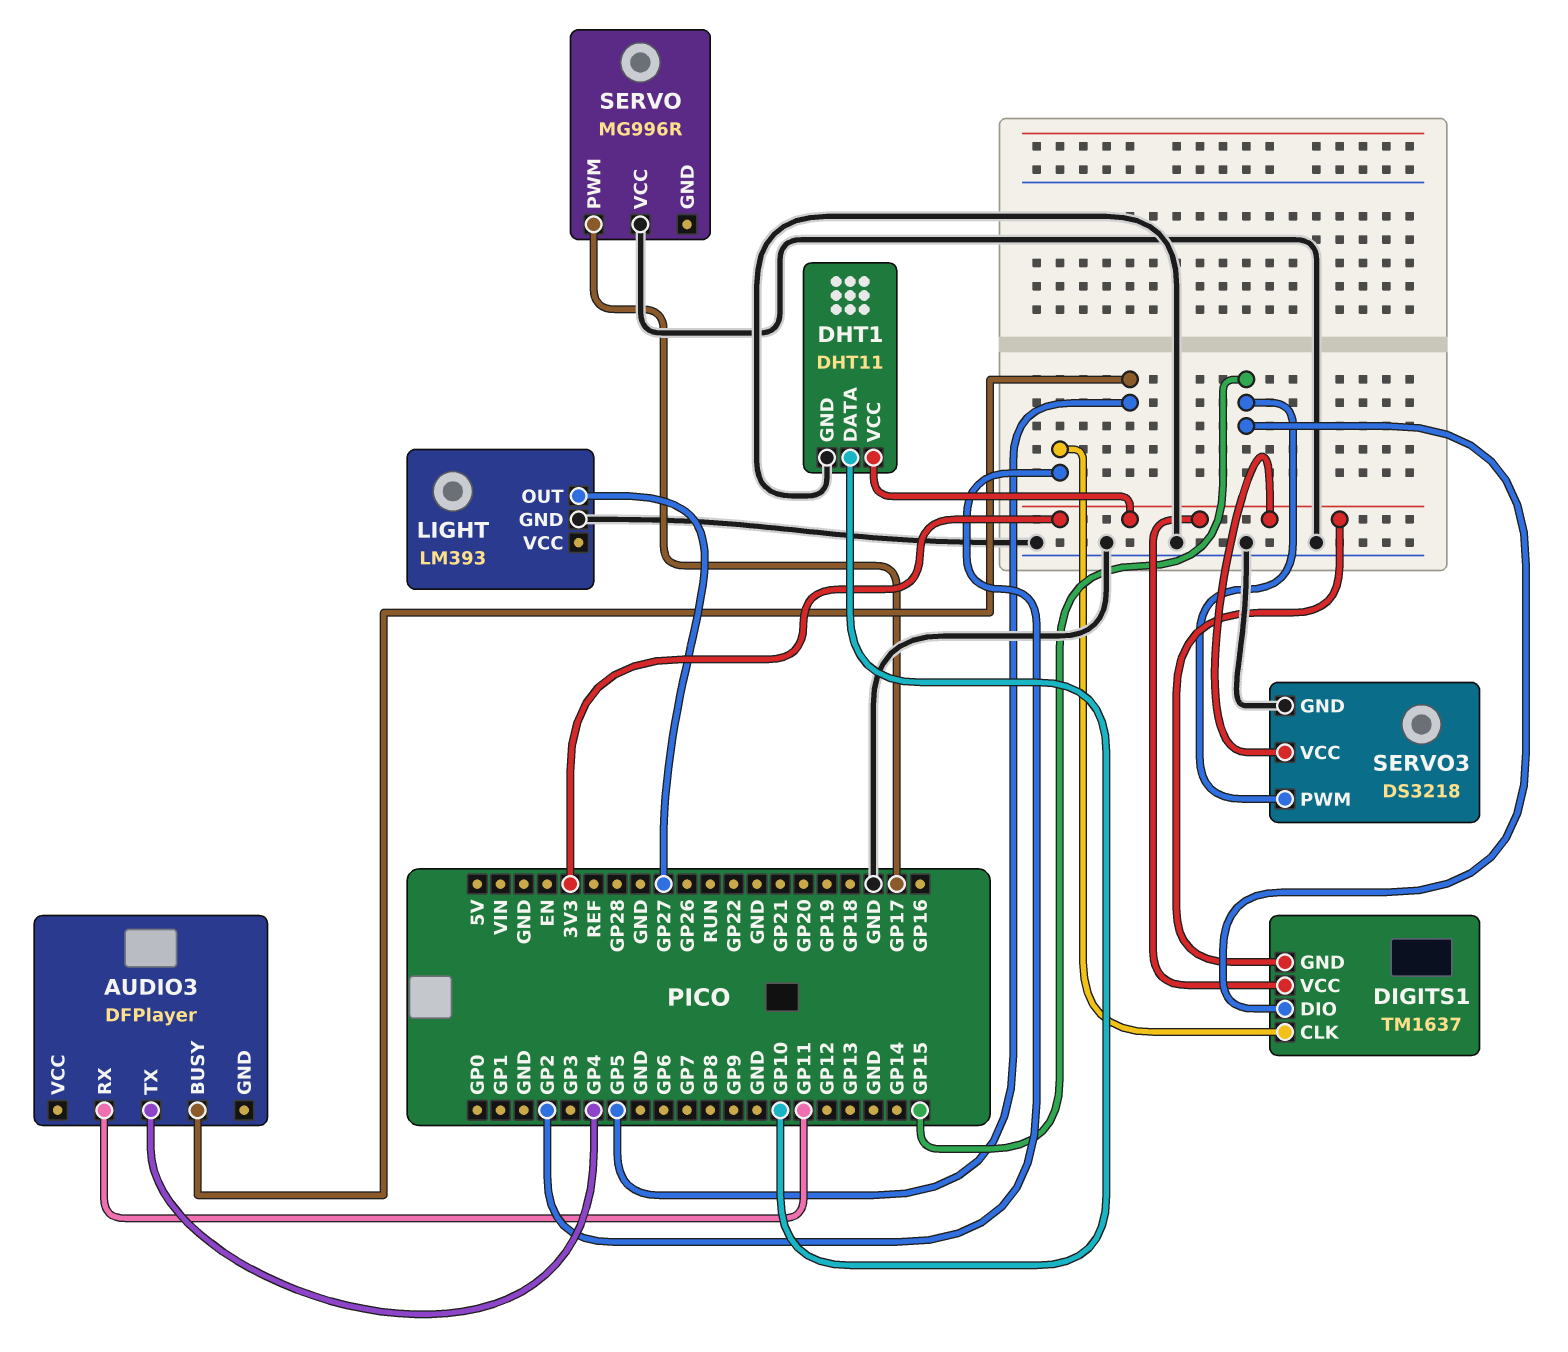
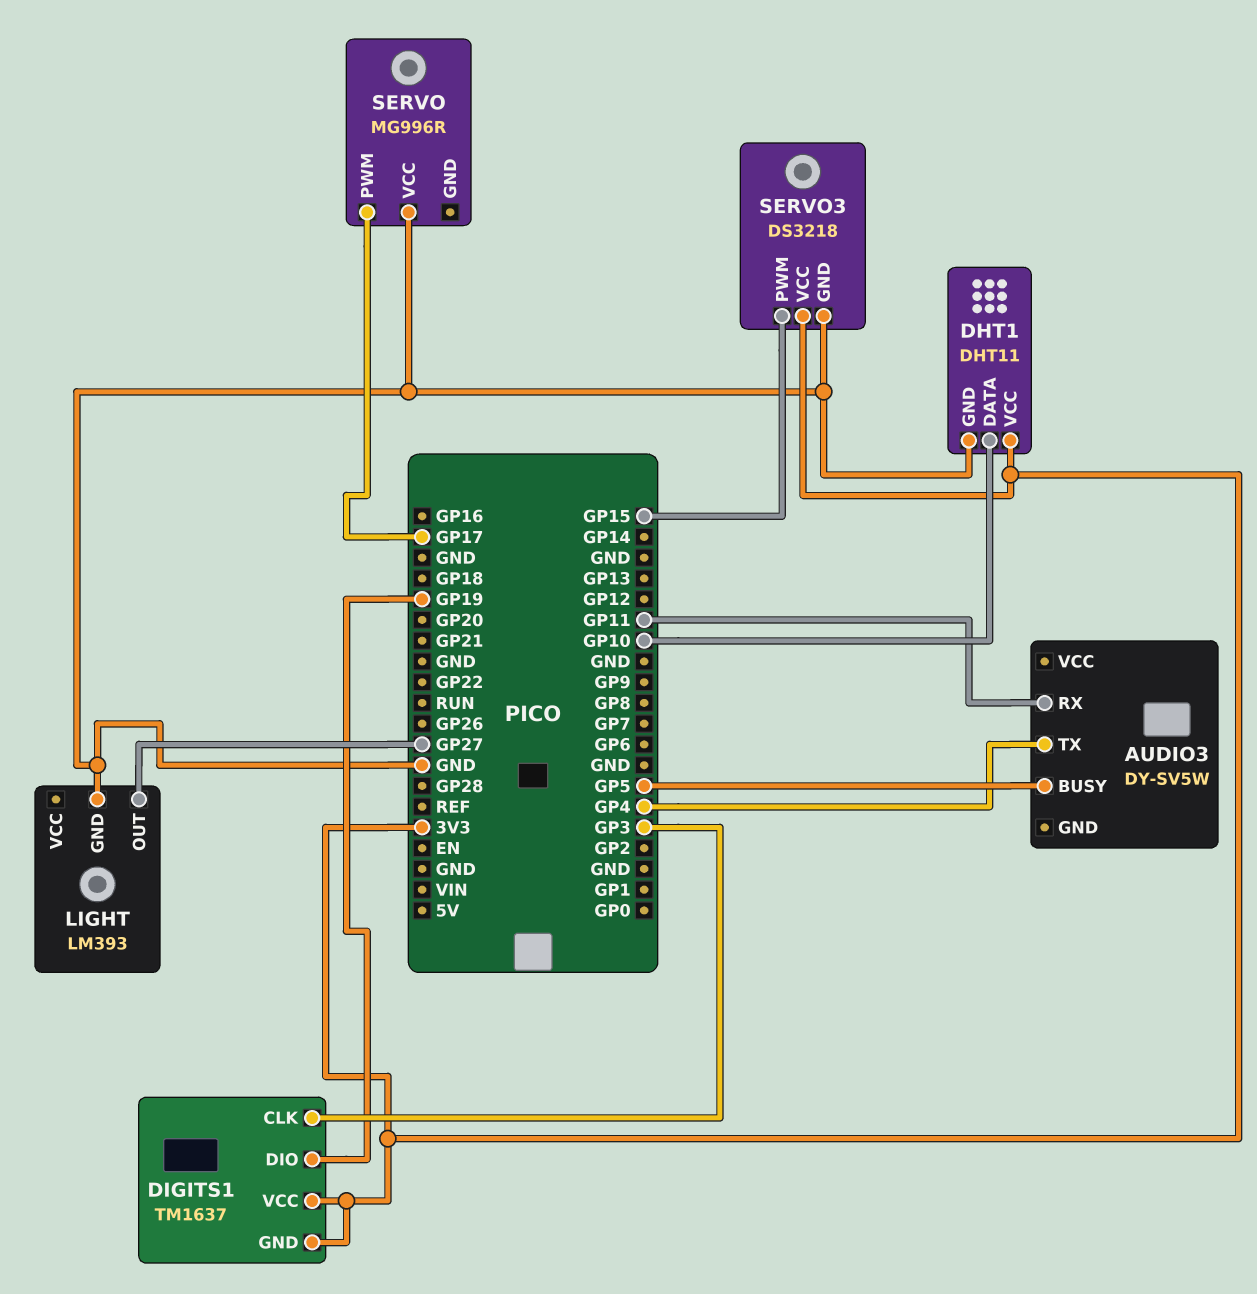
AUDIO3: DFPlayer -> DY-SV5W
DIGITS1 pin CLK: GP2 -> GP3
DIGITS1 pin DIO: GP15 -> GP19

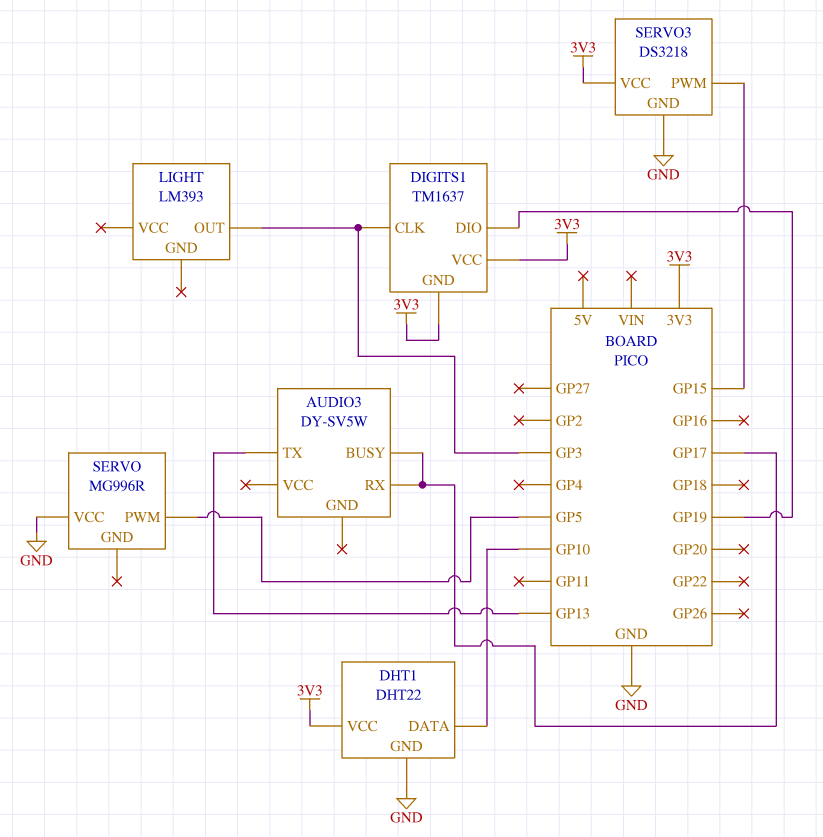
AUDIO3 pin BUSY: GP5 -> GP17
AUDIO3 pin RX: GP11 -> GP17
AUDIO3 pin TX: GP4 -> GP13
DHT1: DHT11 -> DHT22
LIGHT pin GND: GND -> none
LIGHT pin OUT: GP27 -> GP3
SERVO pin PWM: GP17 -> GP5

